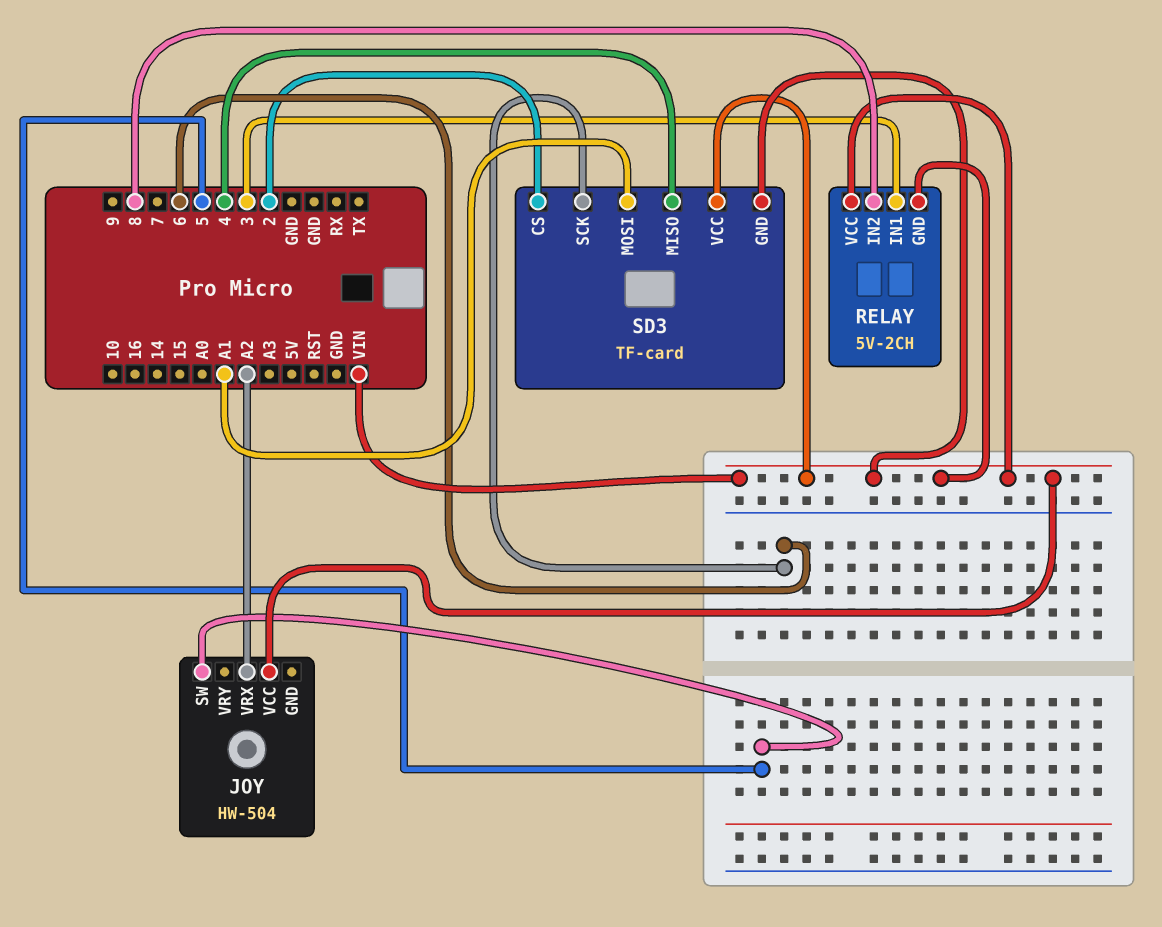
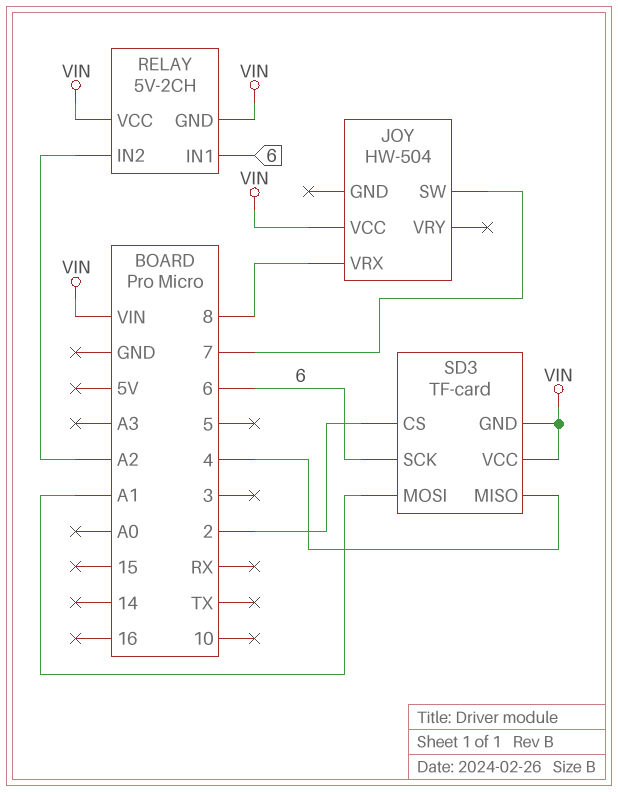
JOY pin SW: 5 -> 7
JOY pin VRX: A2 -> 8
RELAY pin IN1: 3 -> 6
RELAY pin IN2: 8 -> A2

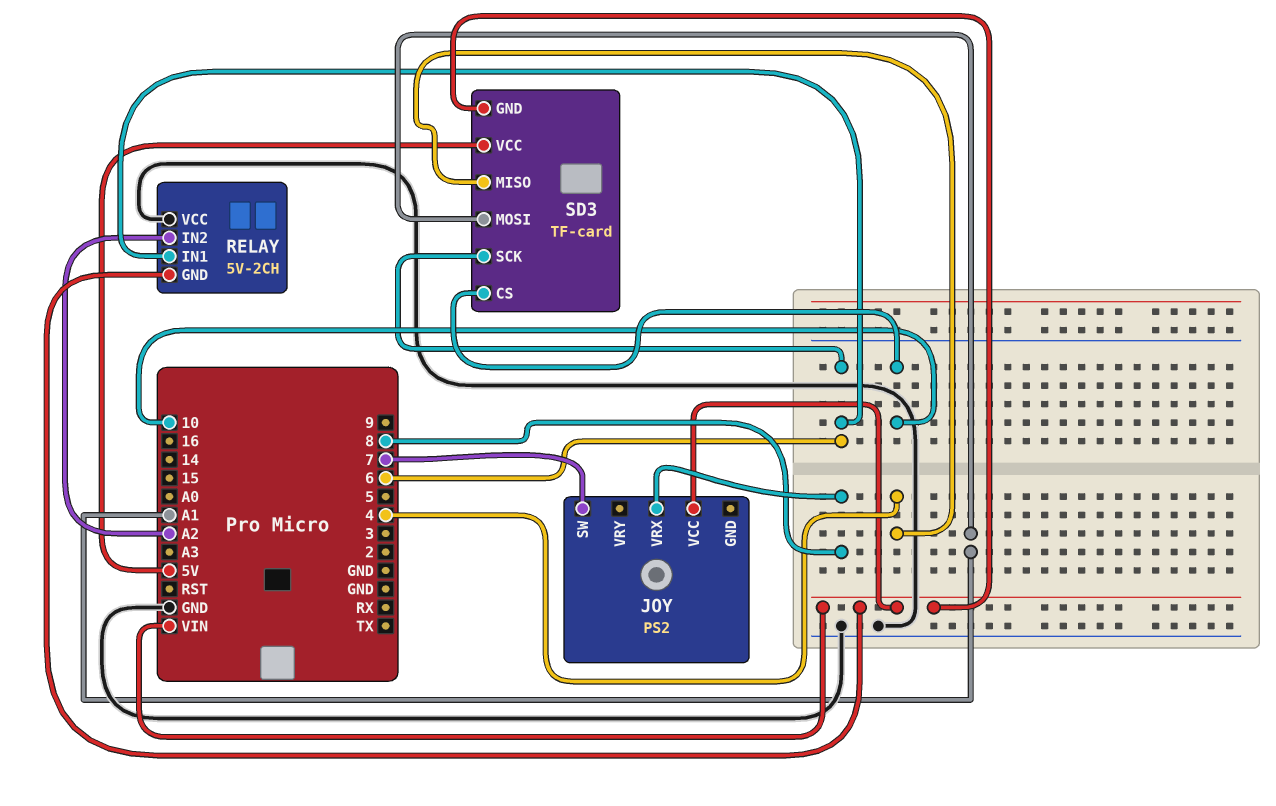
JOY: HW-504 -> PS2
RELAY pin VCC: VIN -> GND
SD3 pin CS: 2 -> 10
SD3 pin VCC: VIN -> 5V

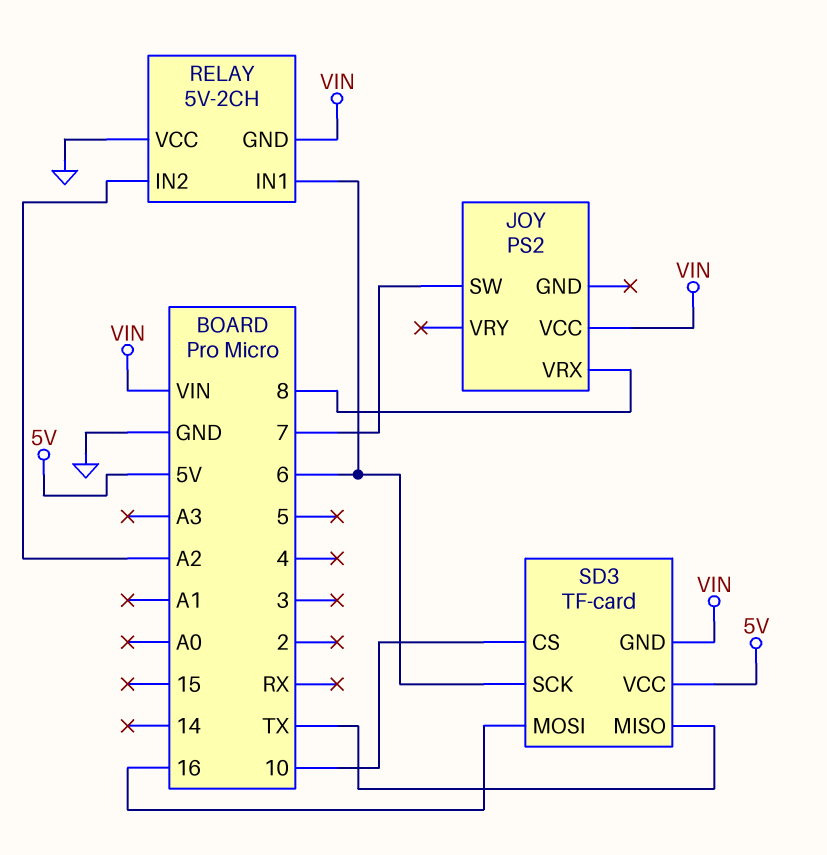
SD3 pin MISO: 4 -> TX
SD3 pin MOSI: A1 -> 16

